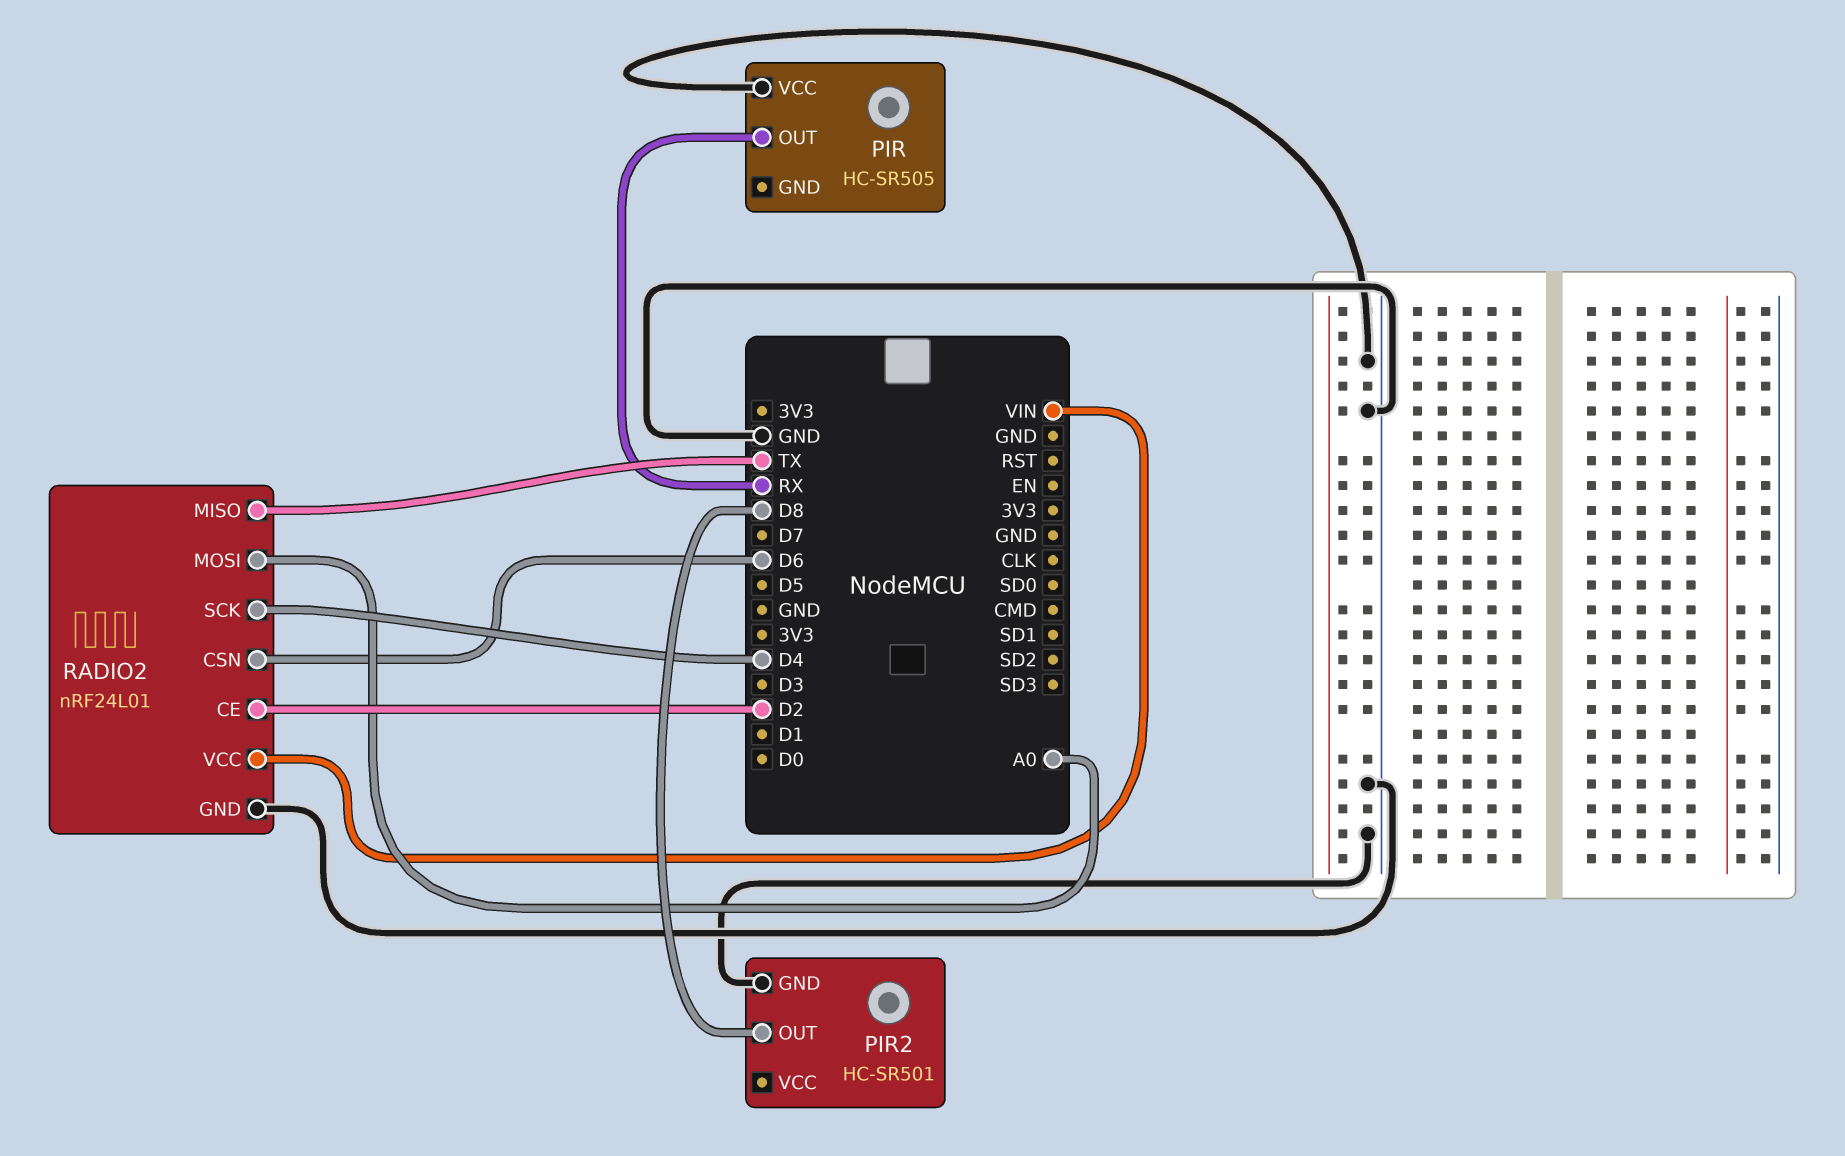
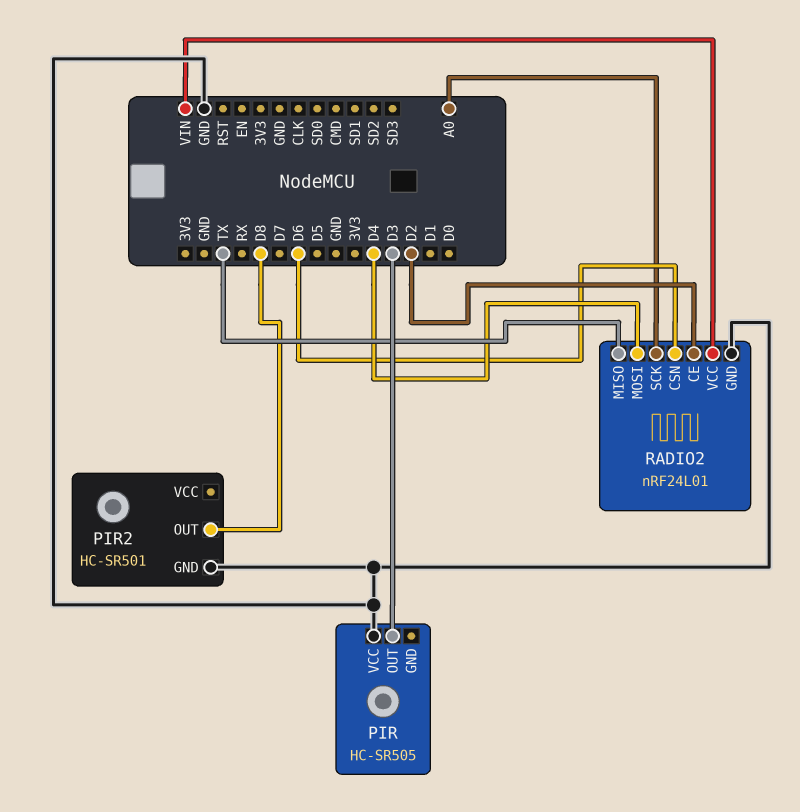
PIR pin OUT: RX -> D3
RADIO2 pin MOSI: A0 -> D4
RADIO2 pin SCK: D4 -> A0

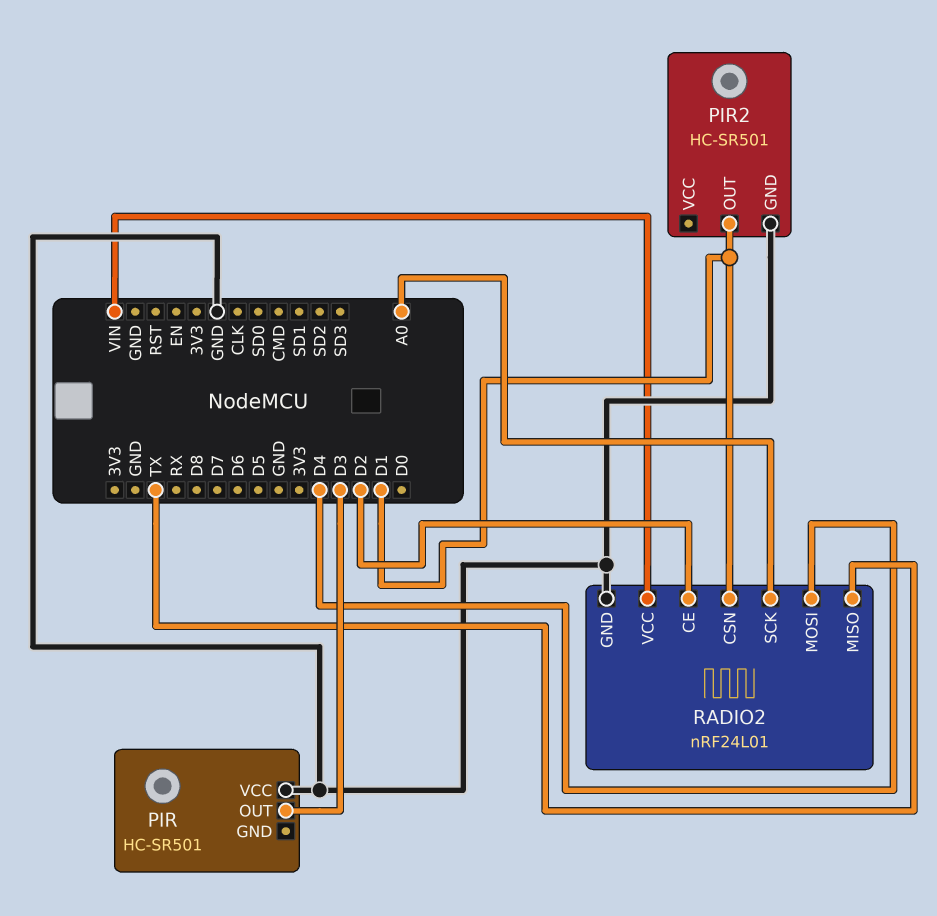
PIR: HC-SR505 -> HC-SR501
PIR2 pin OUT: D8 -> D1
RADIO2 pin CSN: D6 -> D1

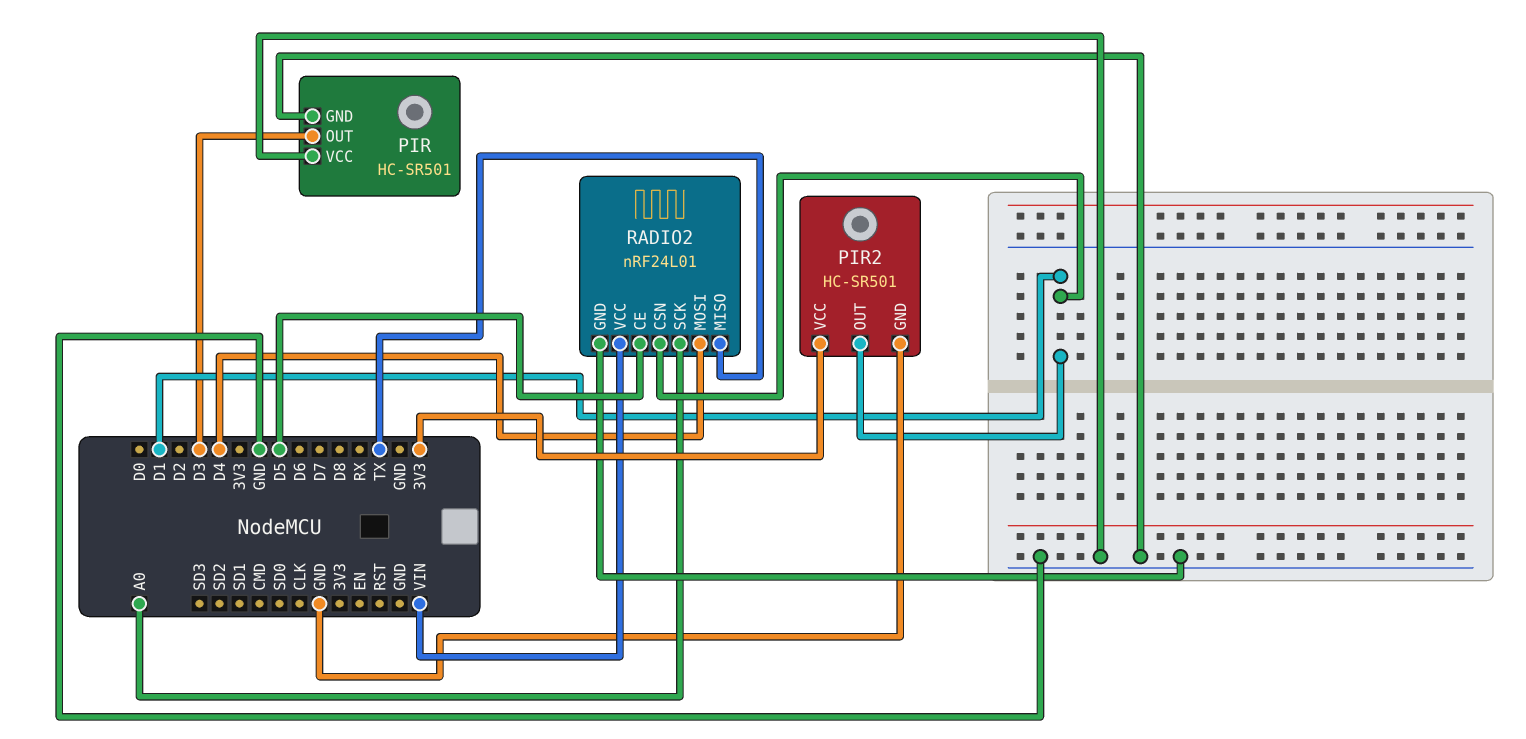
PIR pin GND: none -> GND
PIR2 pin VCC: none -> 3V3
RADIO2 pin CE: D2 -> D5

